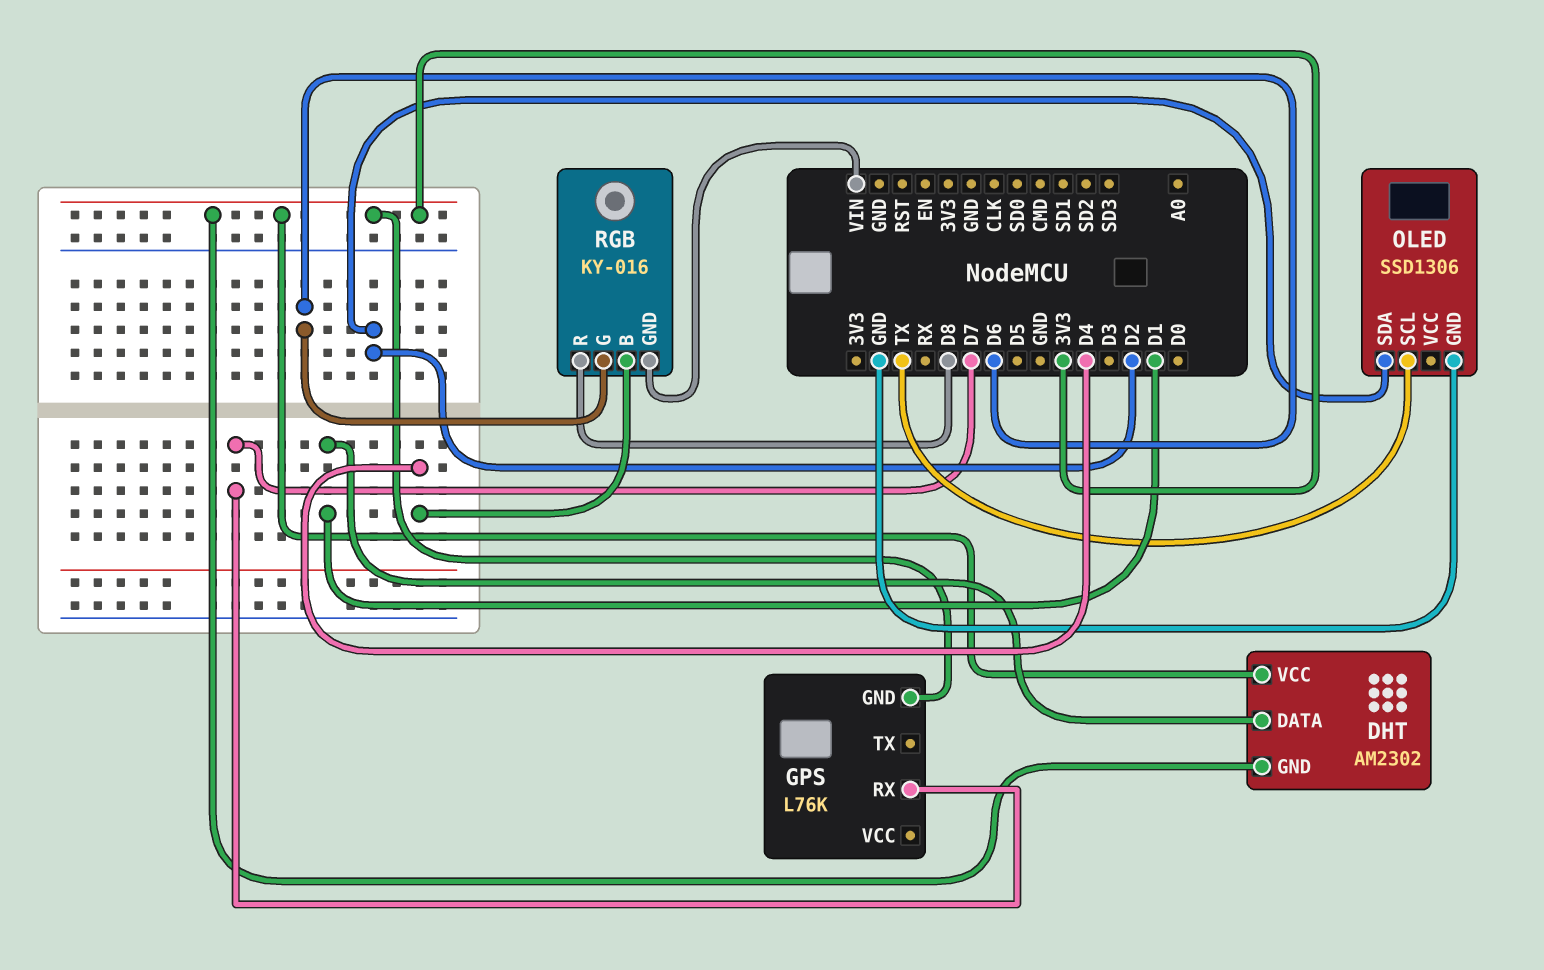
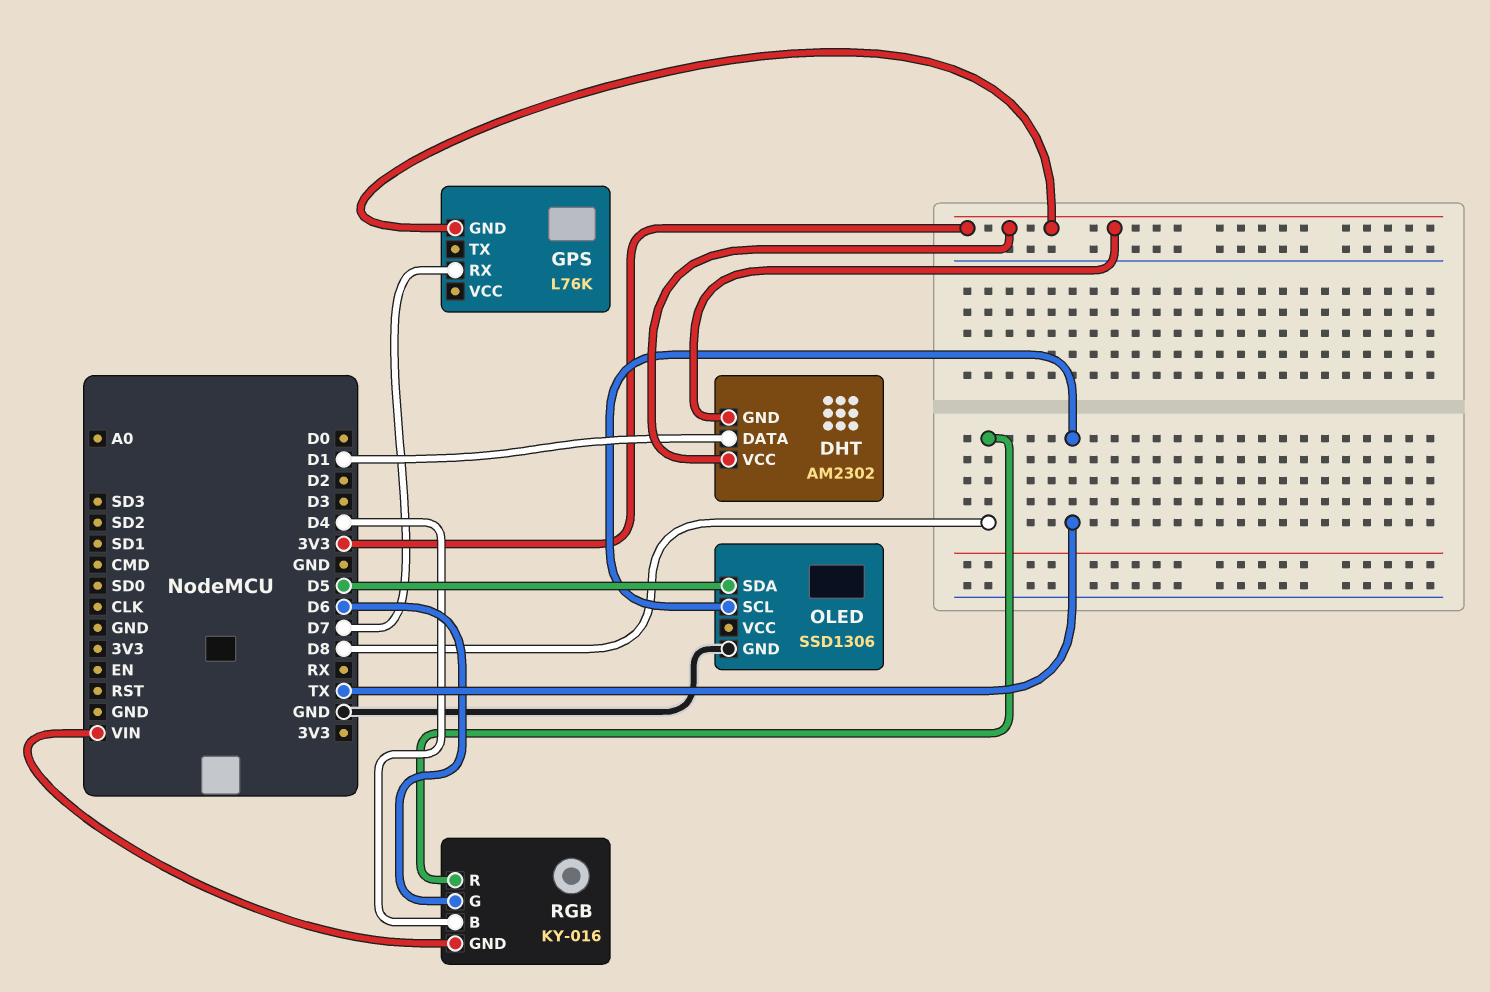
OLED pin SDA: D2 -> D5

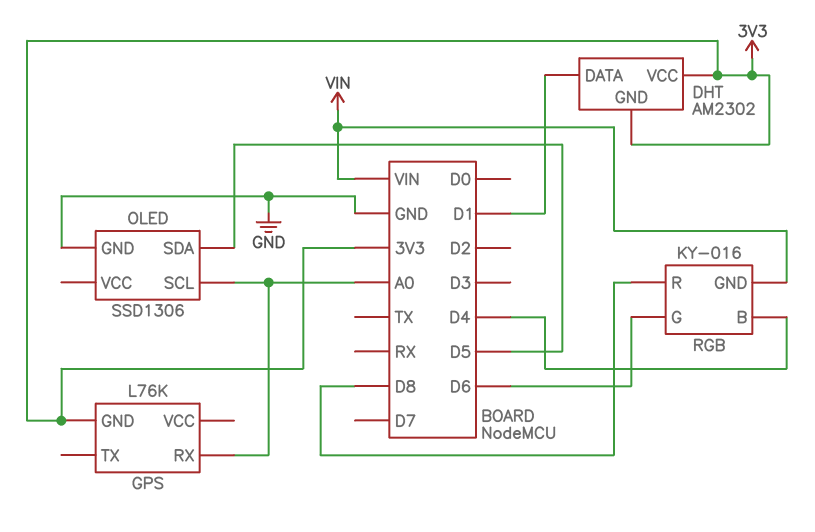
GPS pin RX: D7 -> A0
OLED pin SCL: TX -> A0

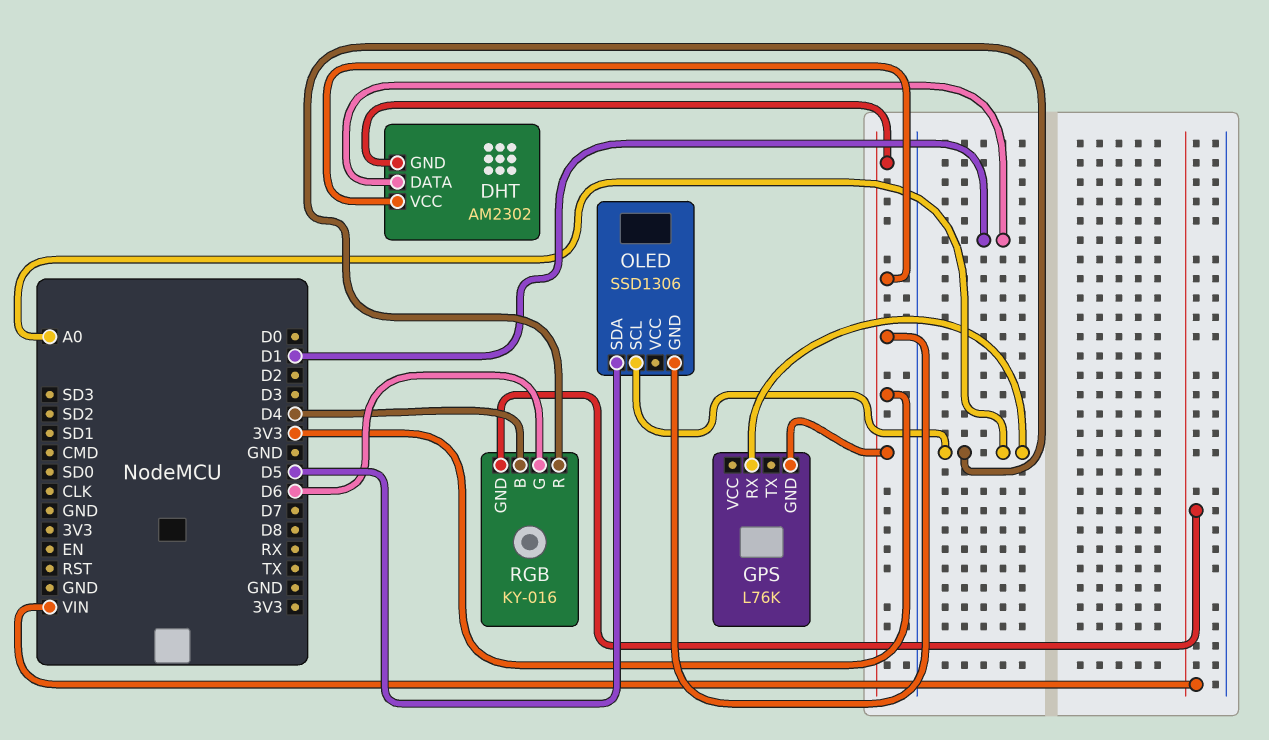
OLED pin GND: GND -> 3V3
RGB pin R: D8 -> A0

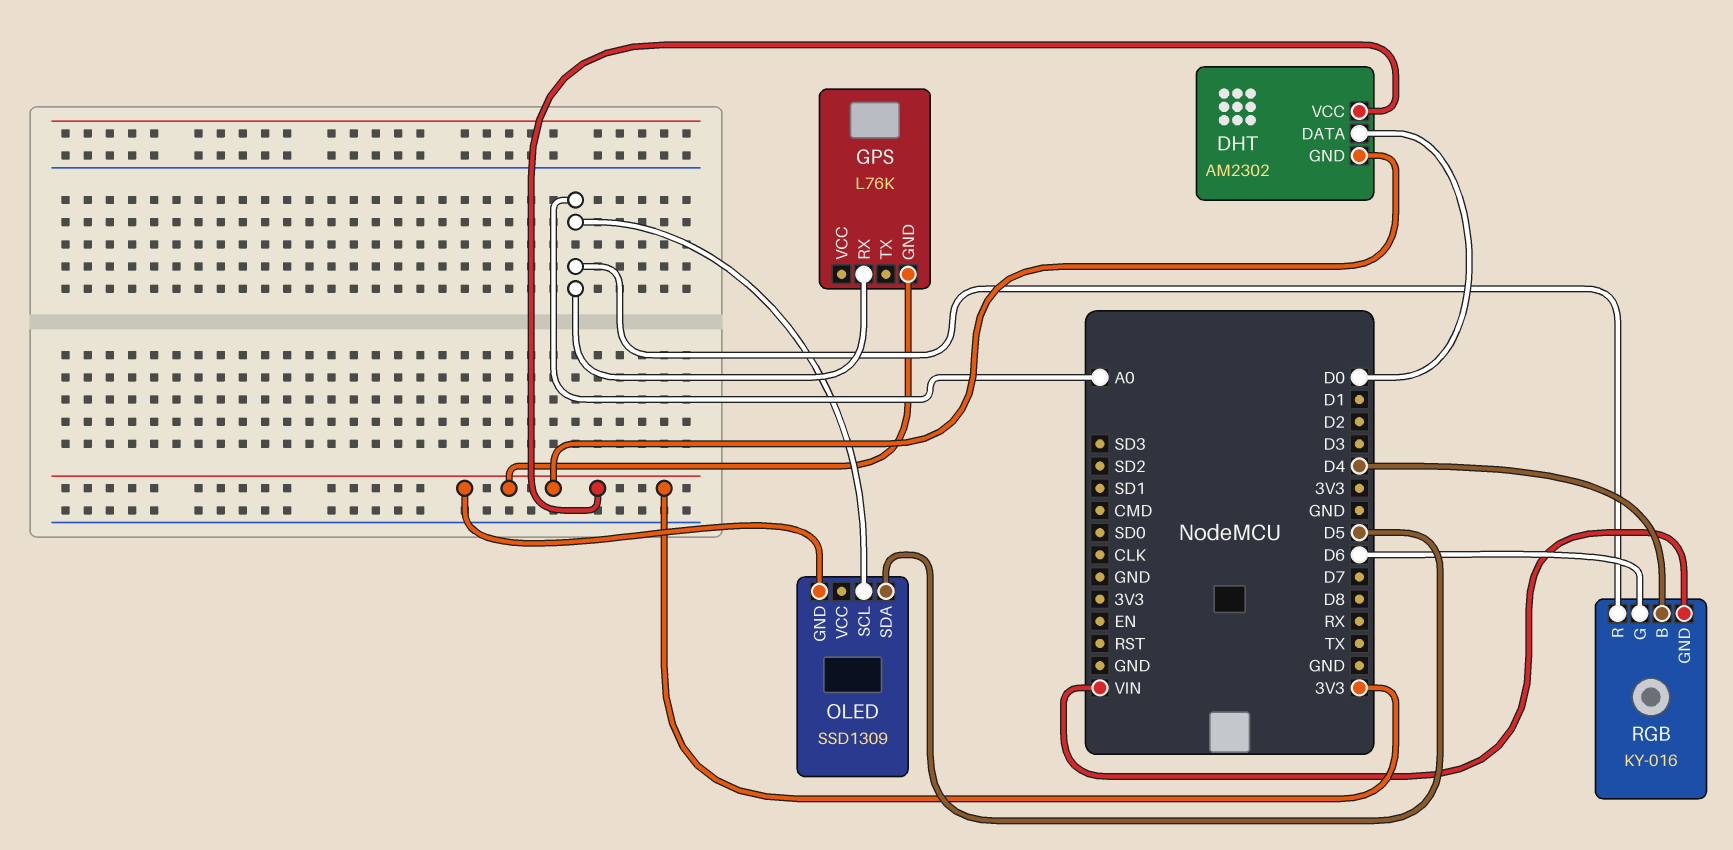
DHT pin DATA: D1 -> D0
OLED: SSD1306 -> SSD1309

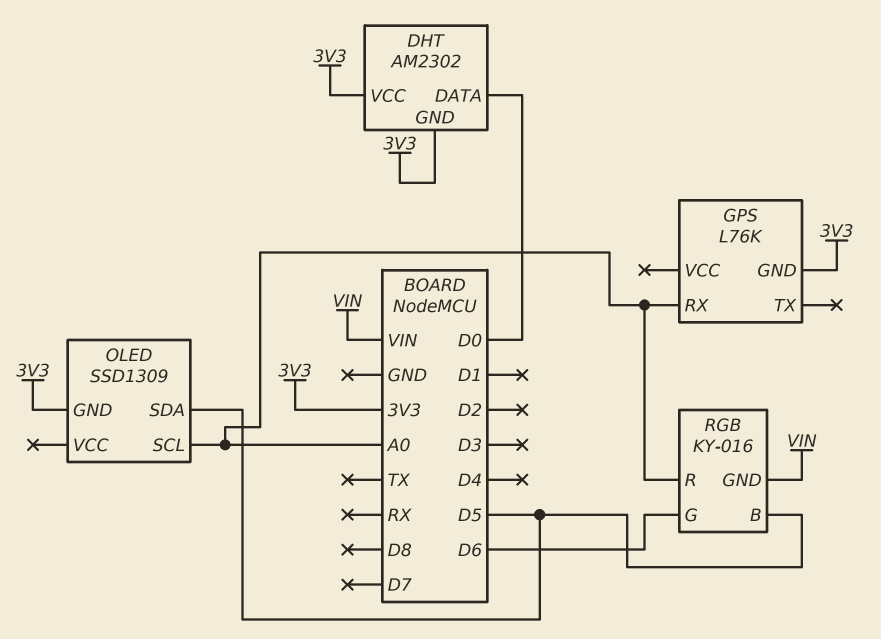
RGB pin B: D4 -> D5

